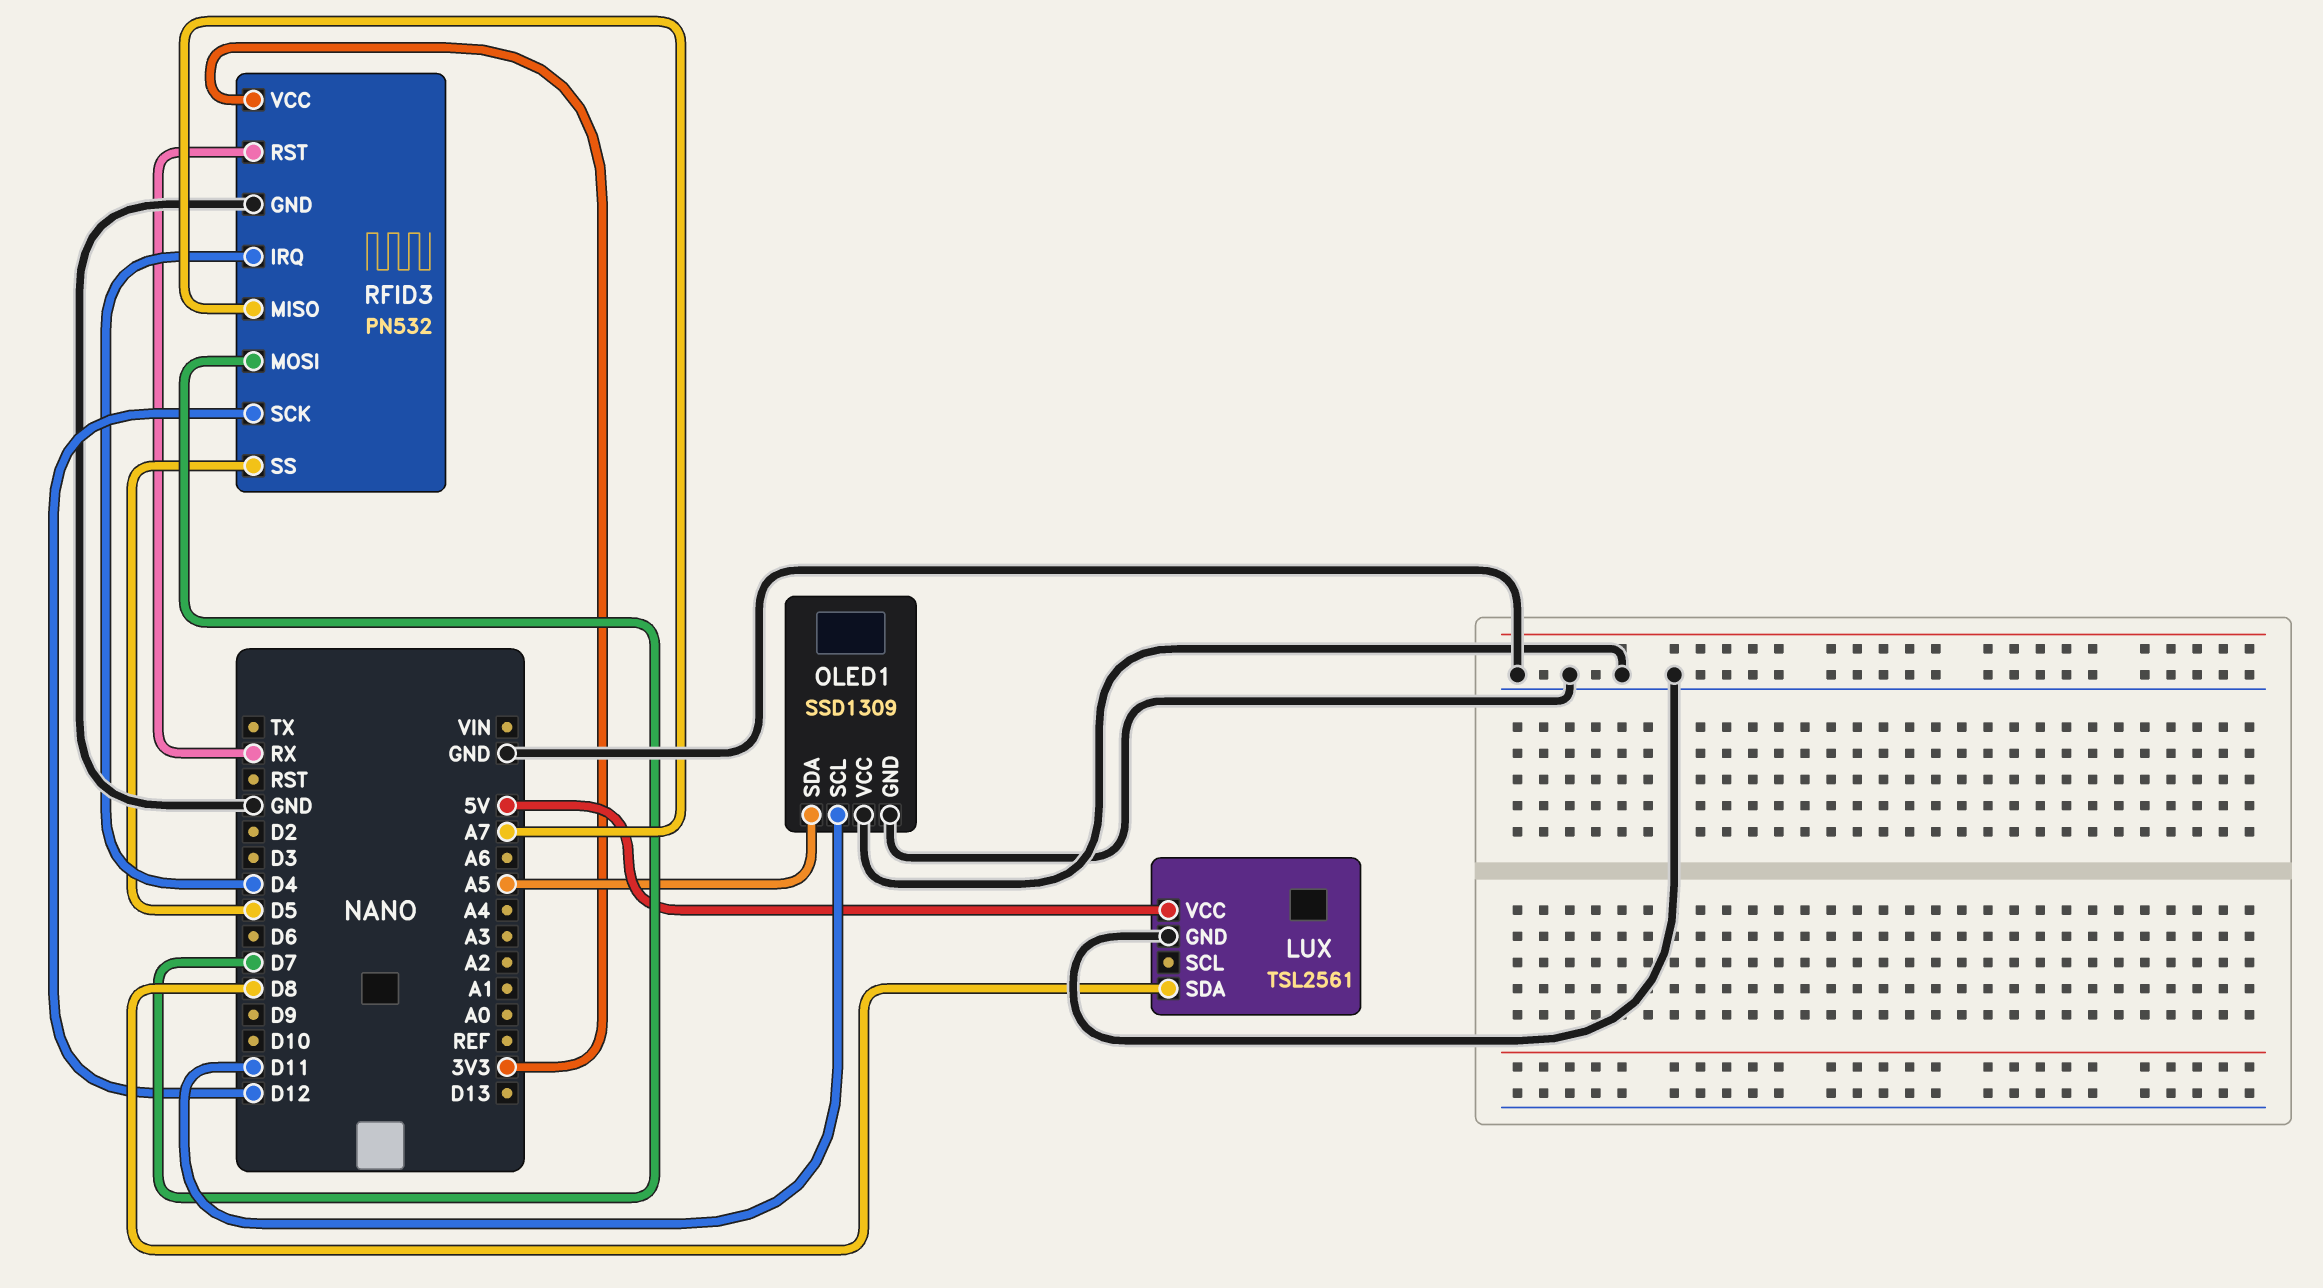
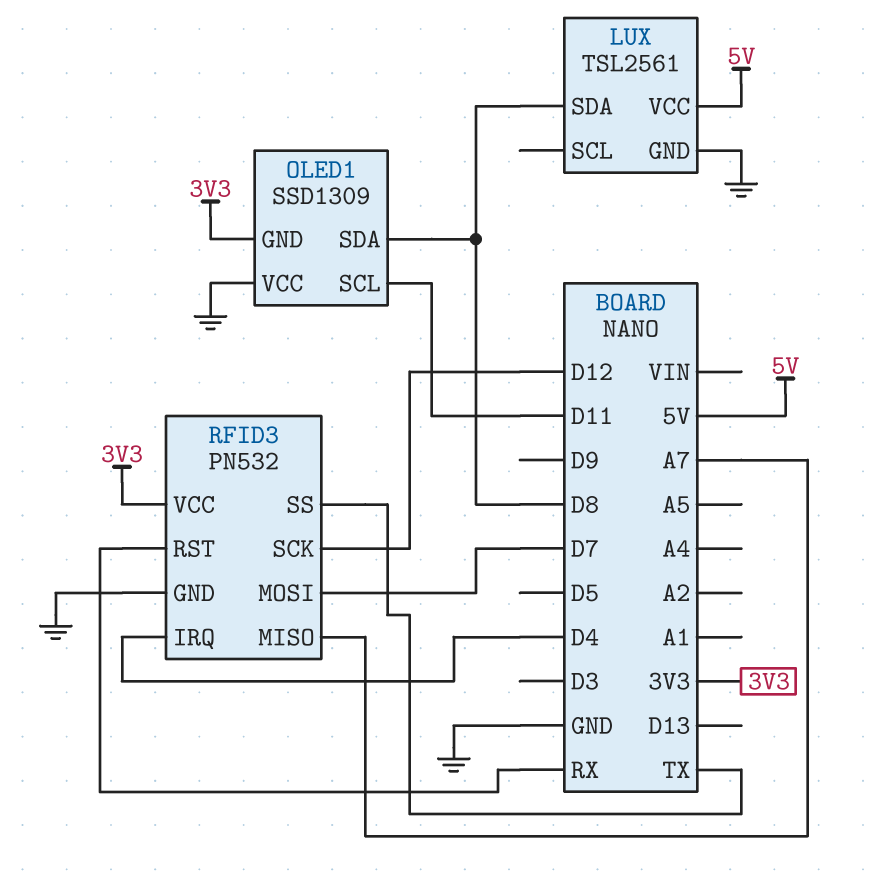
OLED1 pin GND: GND -> 3V3
OLED1 pin SDA: A5 -> D8
RFID3 pin SS: D5 -> TX

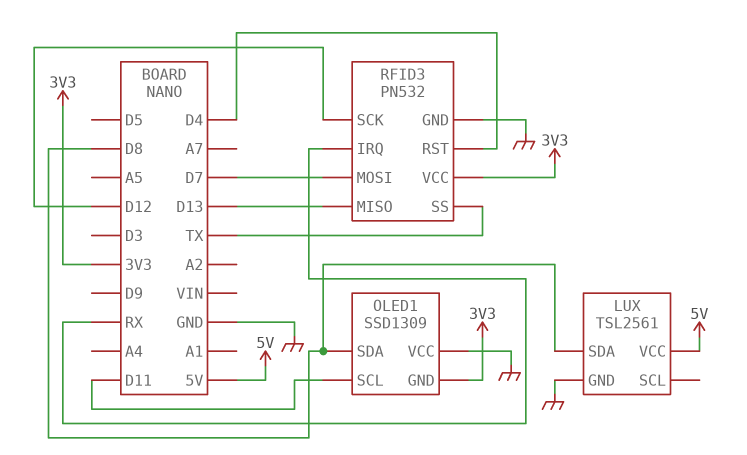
RFID3 pin IRQ: D4 -> RX
RFID3 pin MISO: A7 -> D13
RFID3 pin RST: RX -> D4

